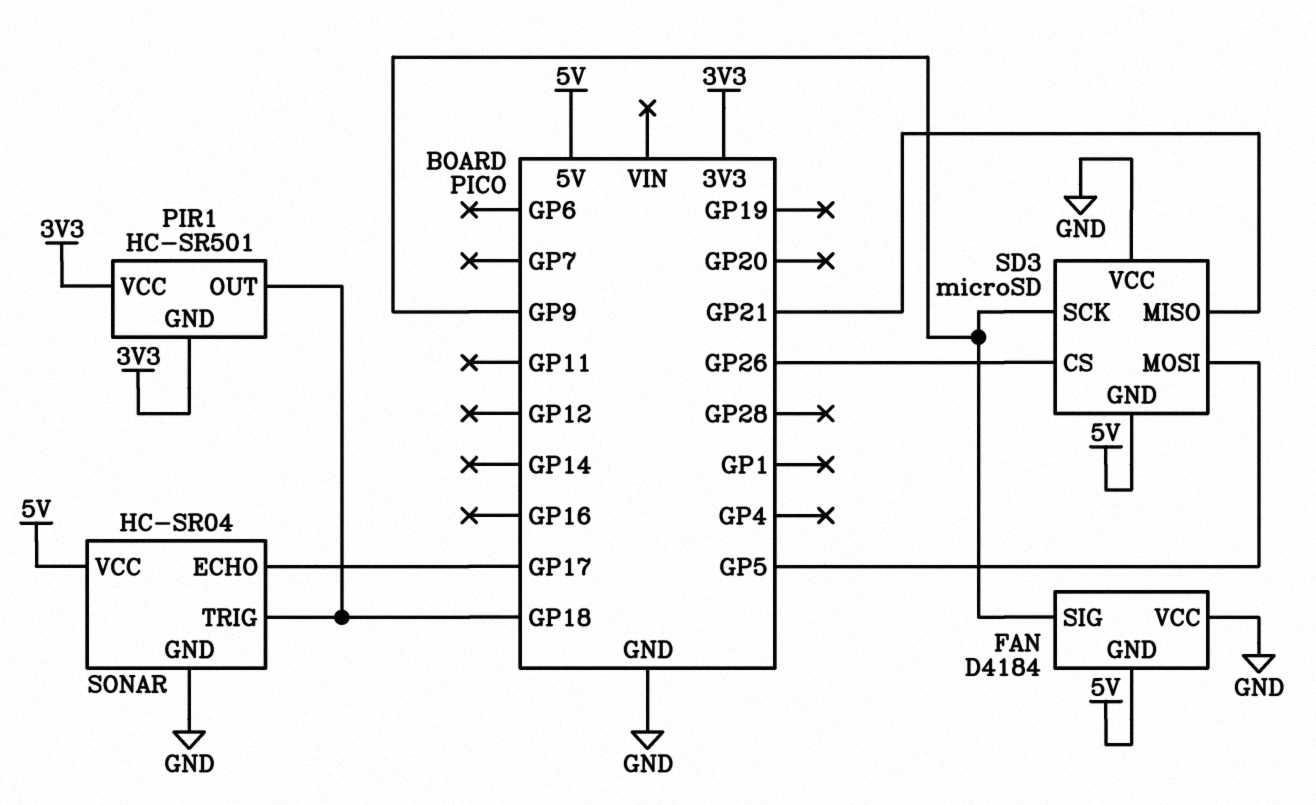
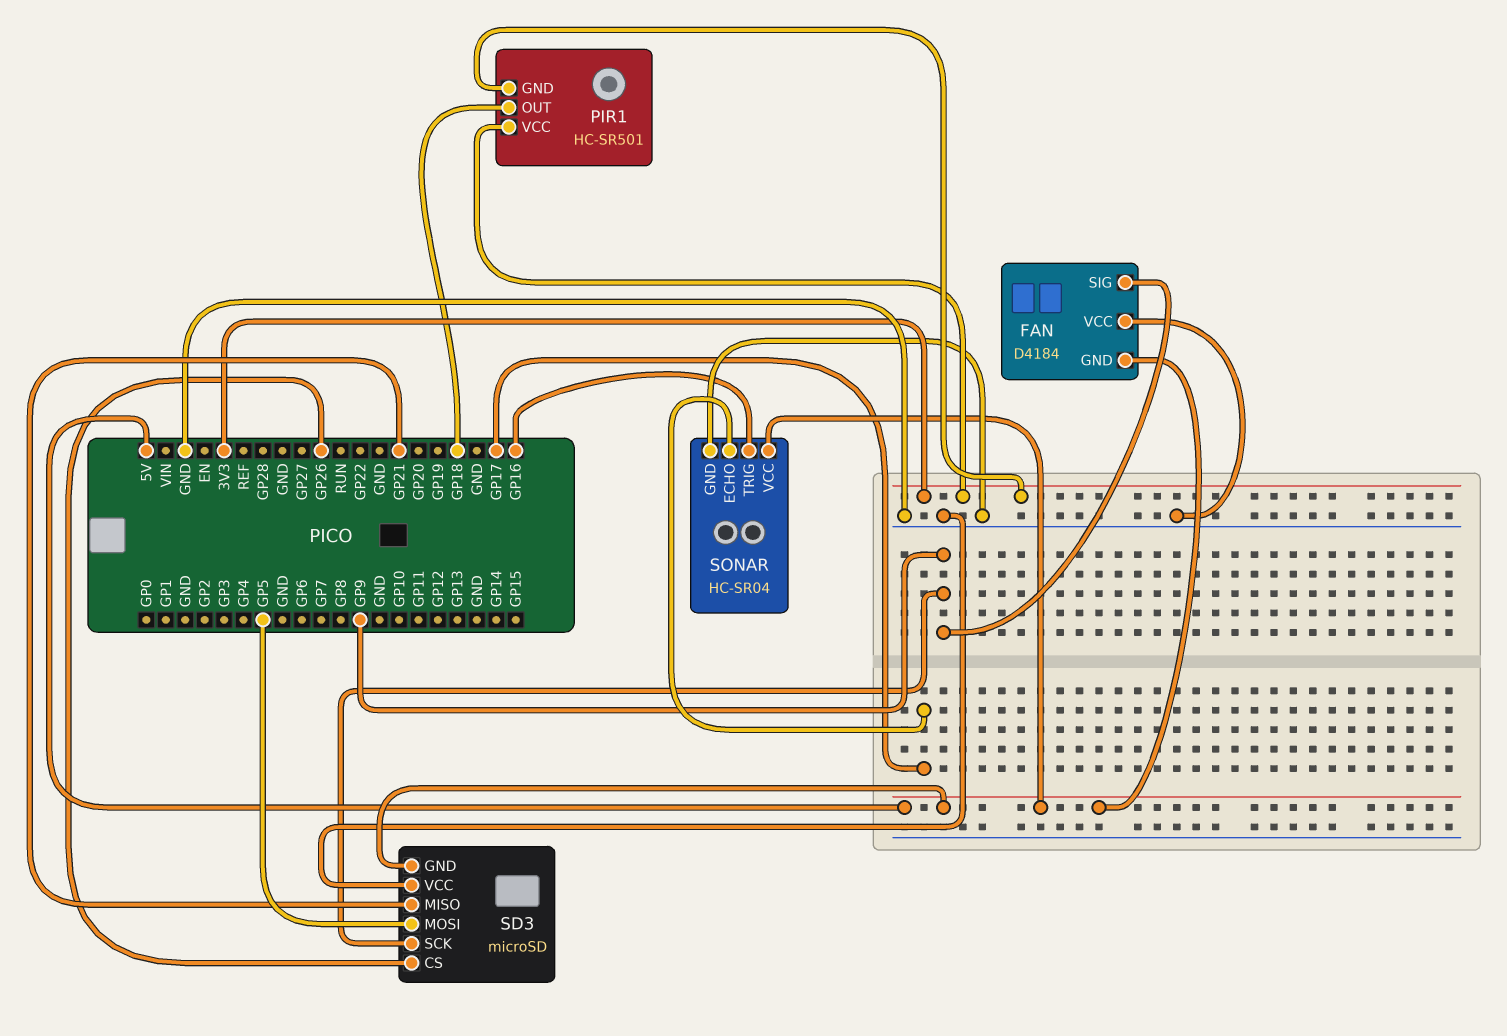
SONAR pin TRIG: GP18 -> GP16

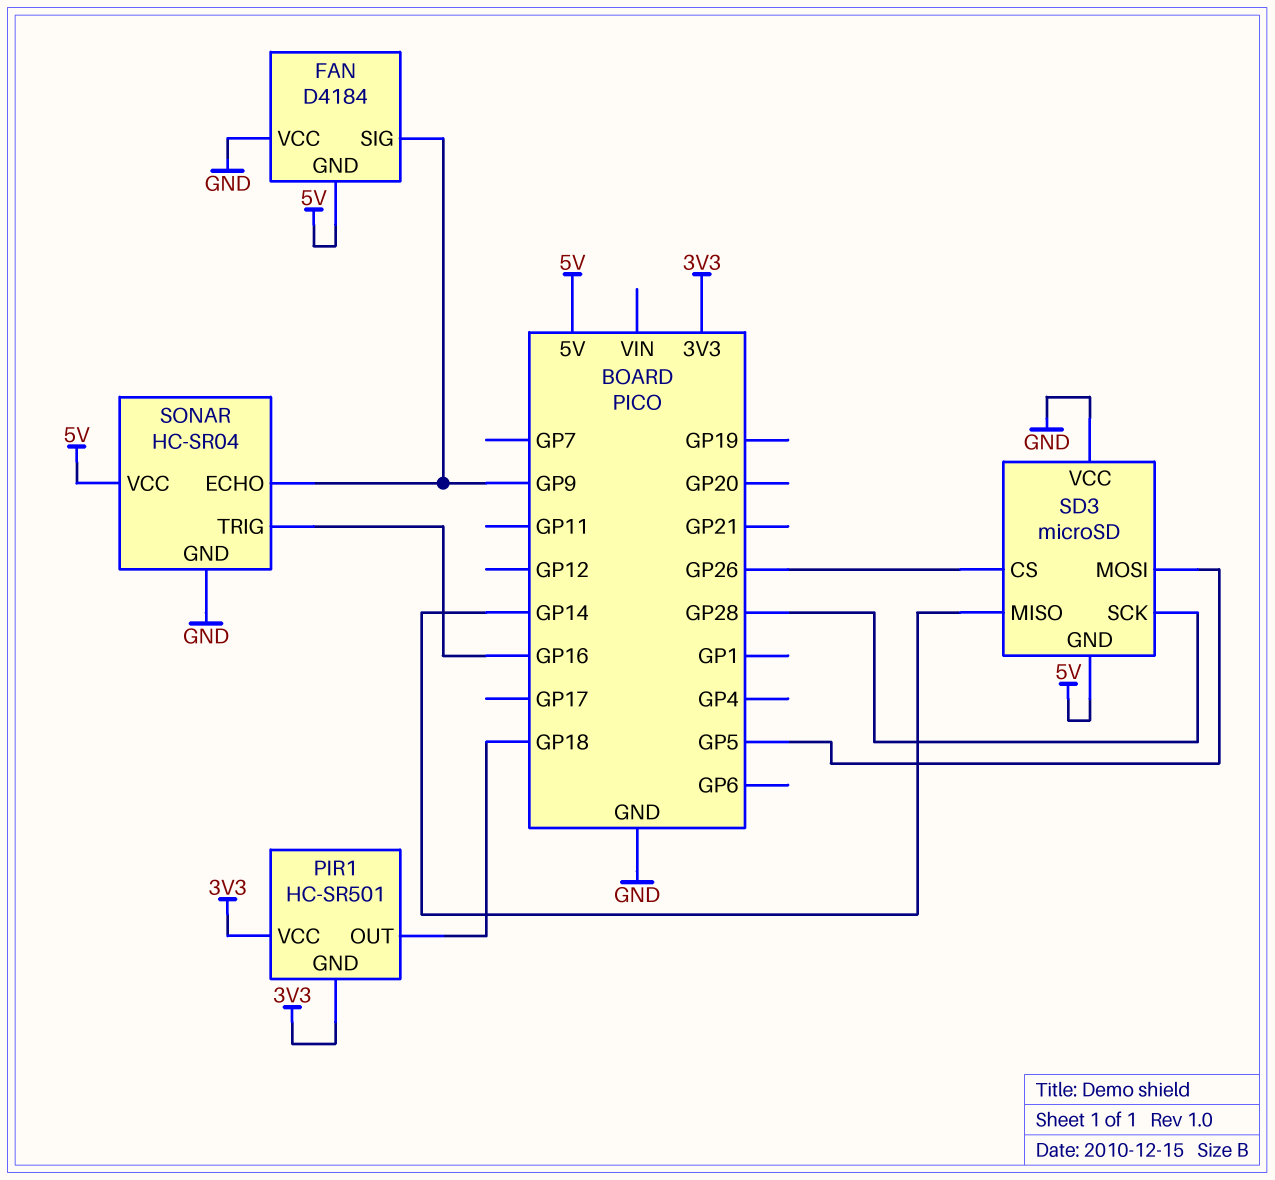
SD3 pin MISO: GP21 -> GP14
SD3 pin SCK: GP9 -> GP28
SONAR pin ECHO: GP17 -> GP9

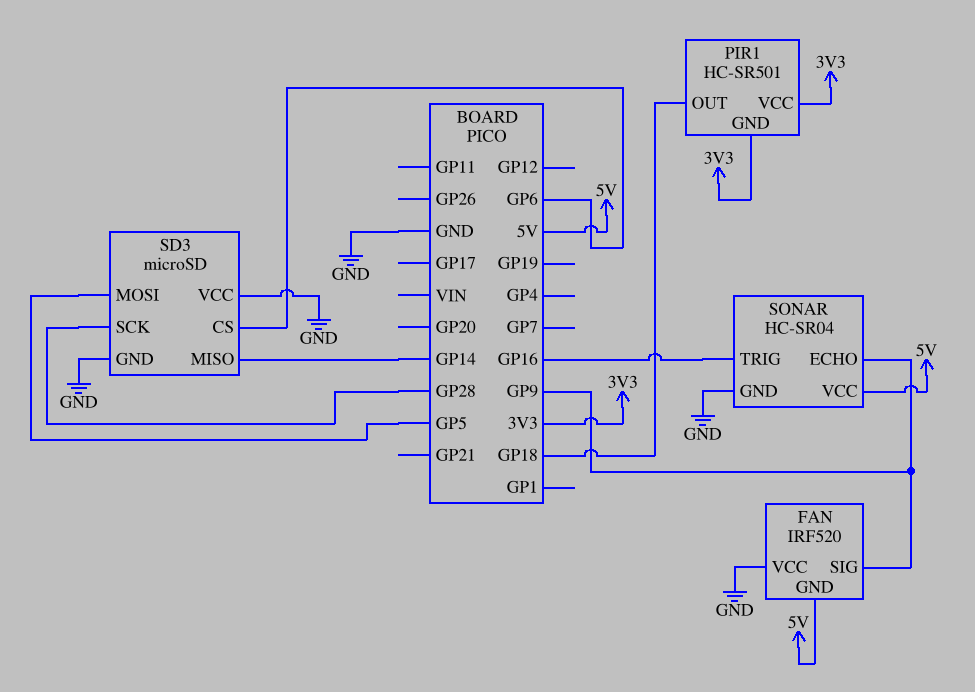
FAN: D4184 -> IRF520
SD3 pin CS: GP26 -> GP6
SD3 pin GND: 5V -> GND

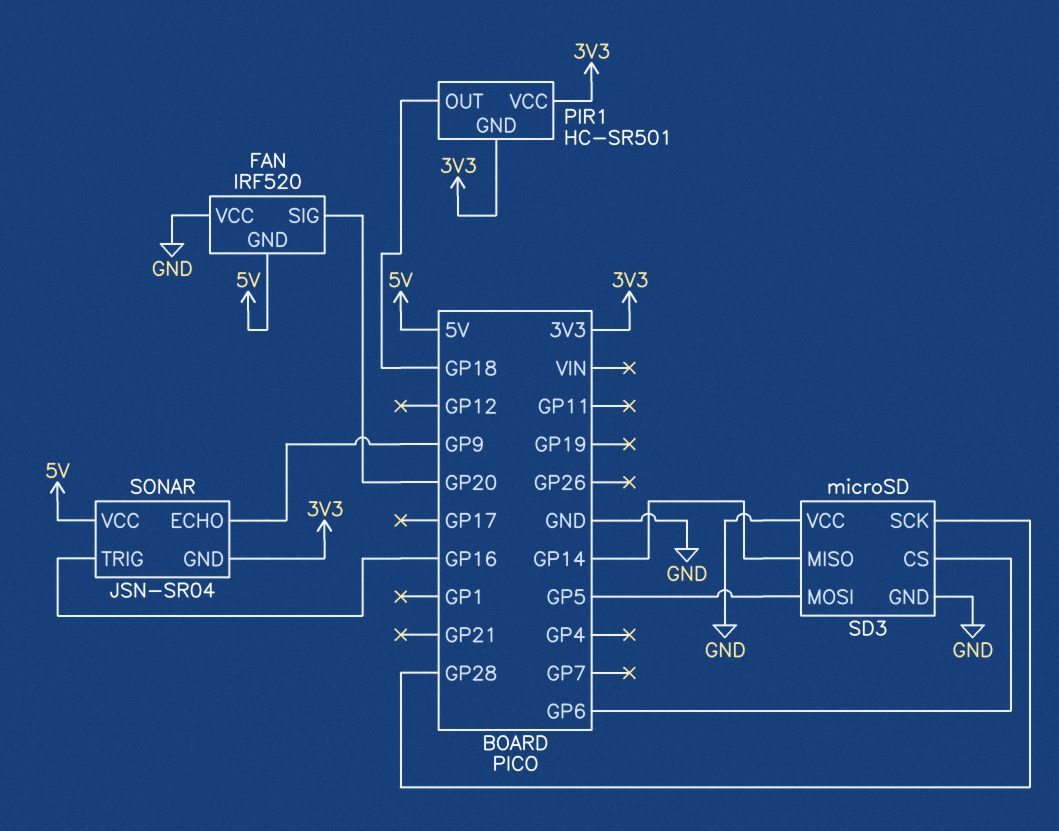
FAN pin SIG: GP9 -> GP20
SONAR: HC-SR04 -> JSN-SR04
SONAR pin GND: GND -> 3V3

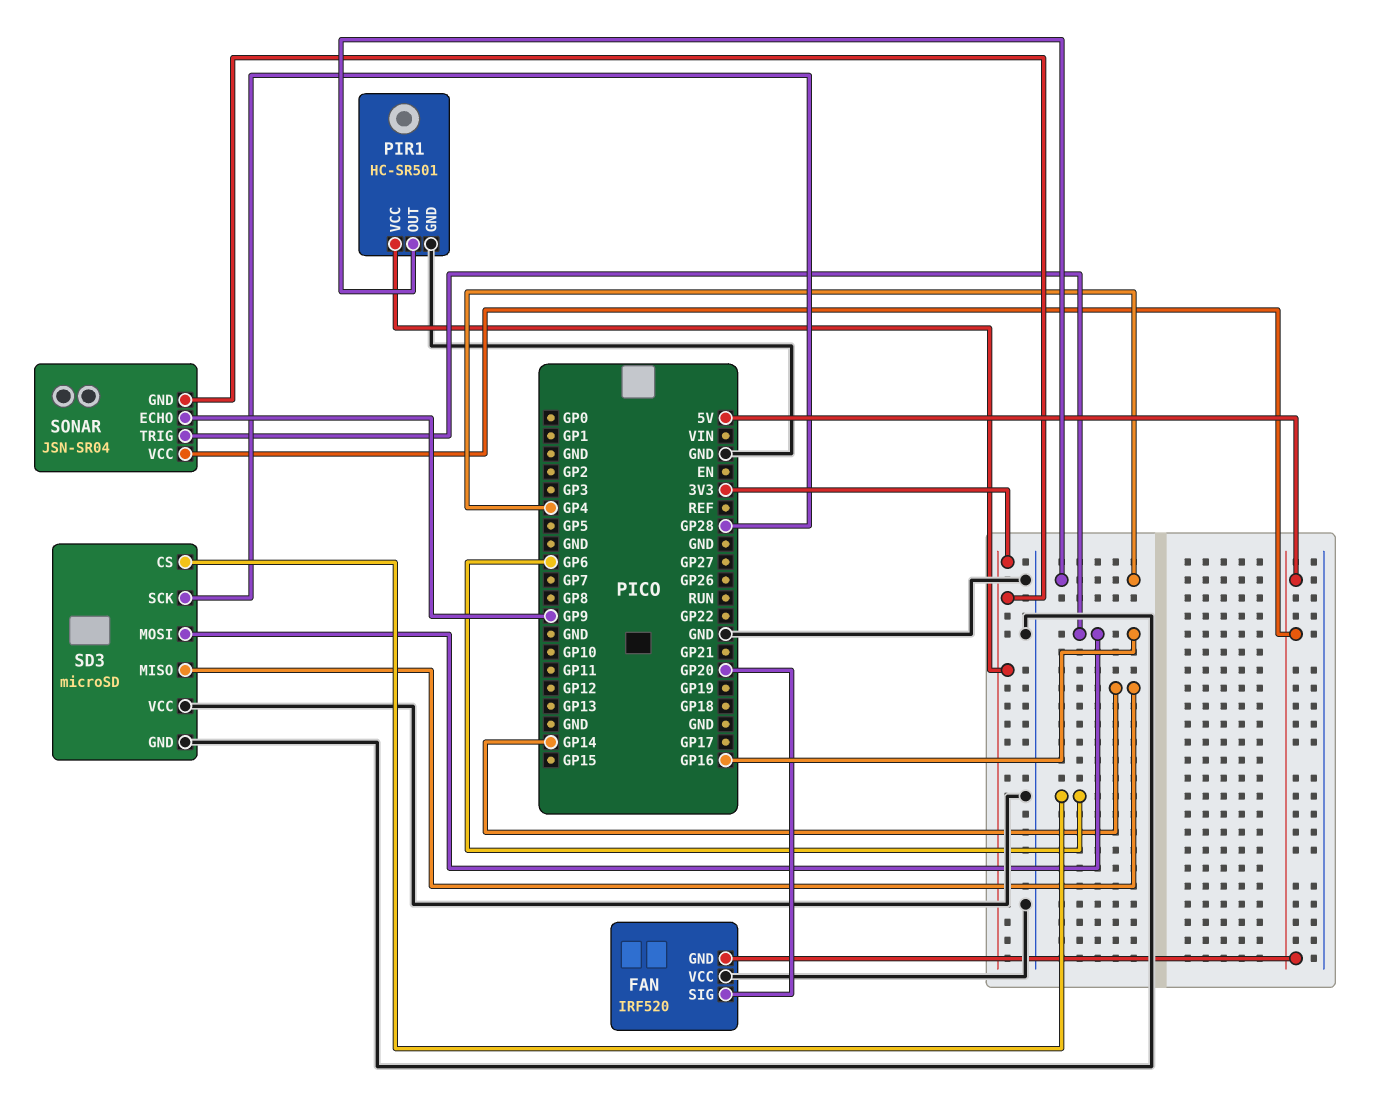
PIR1 pin GND: 3V3 -> GND
PIR1 pin OUT: GP18 -> GP4
SD3 pin MOSI: GP5 -> GP16

